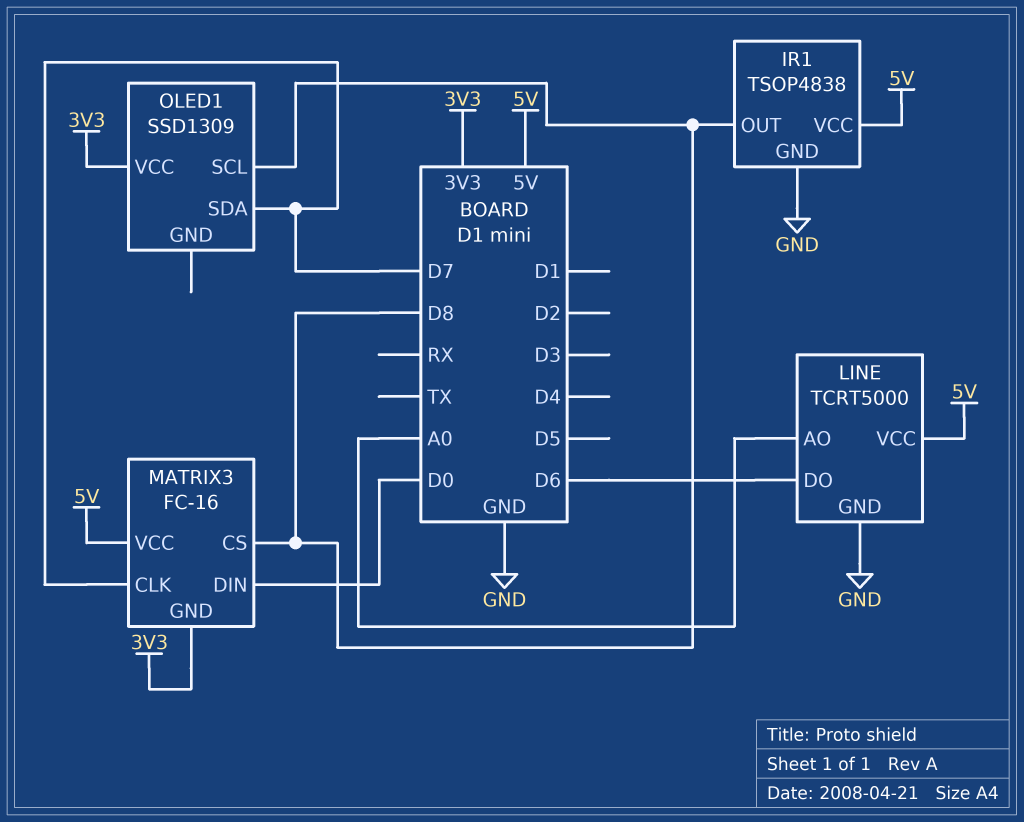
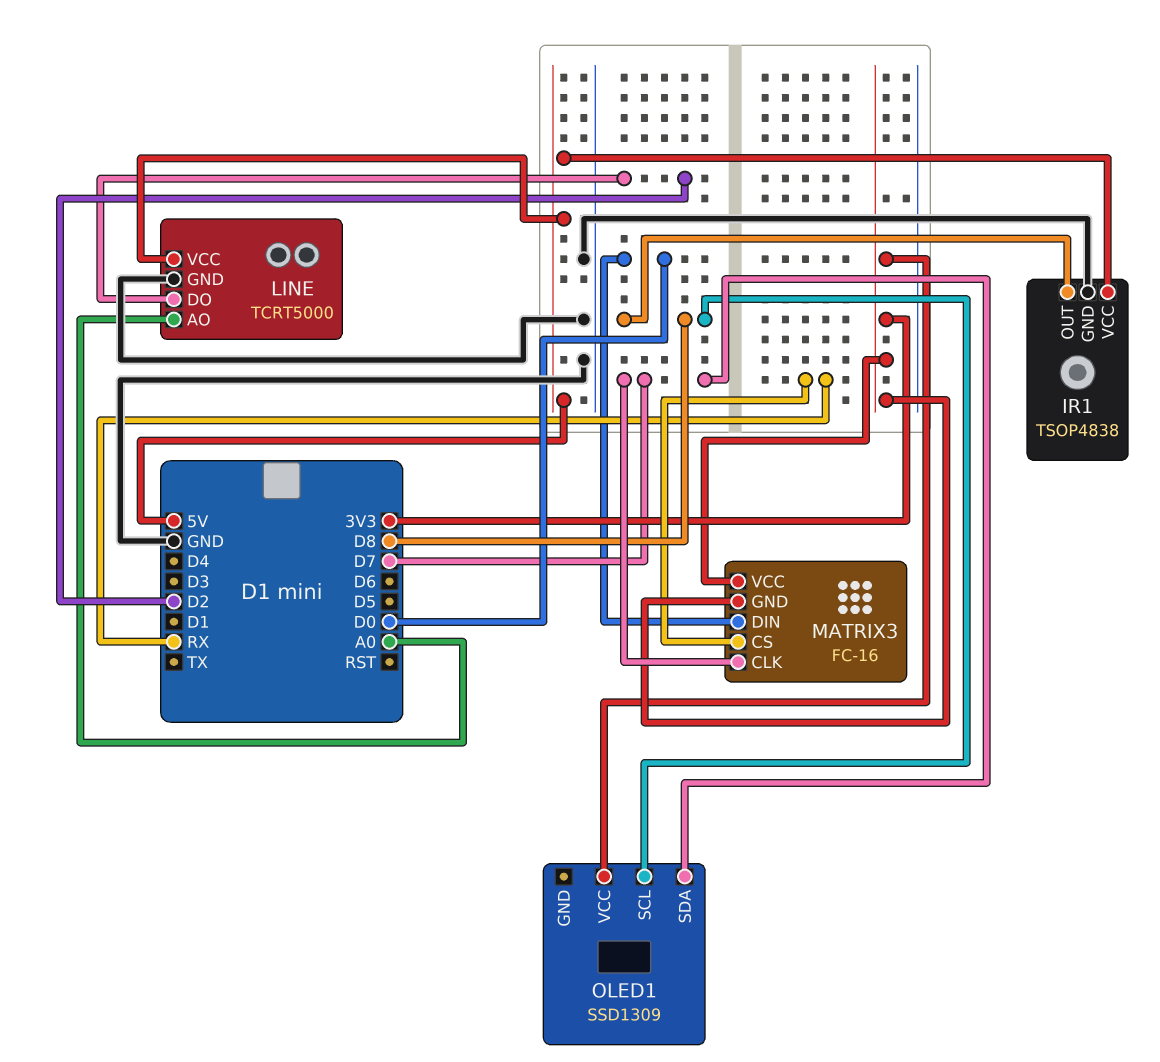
LINE pin DO: D6 -> D2
MATRIX3 pin CS: D8 -> RX
MATRIX3 pin VCC: 5V -> 3V3

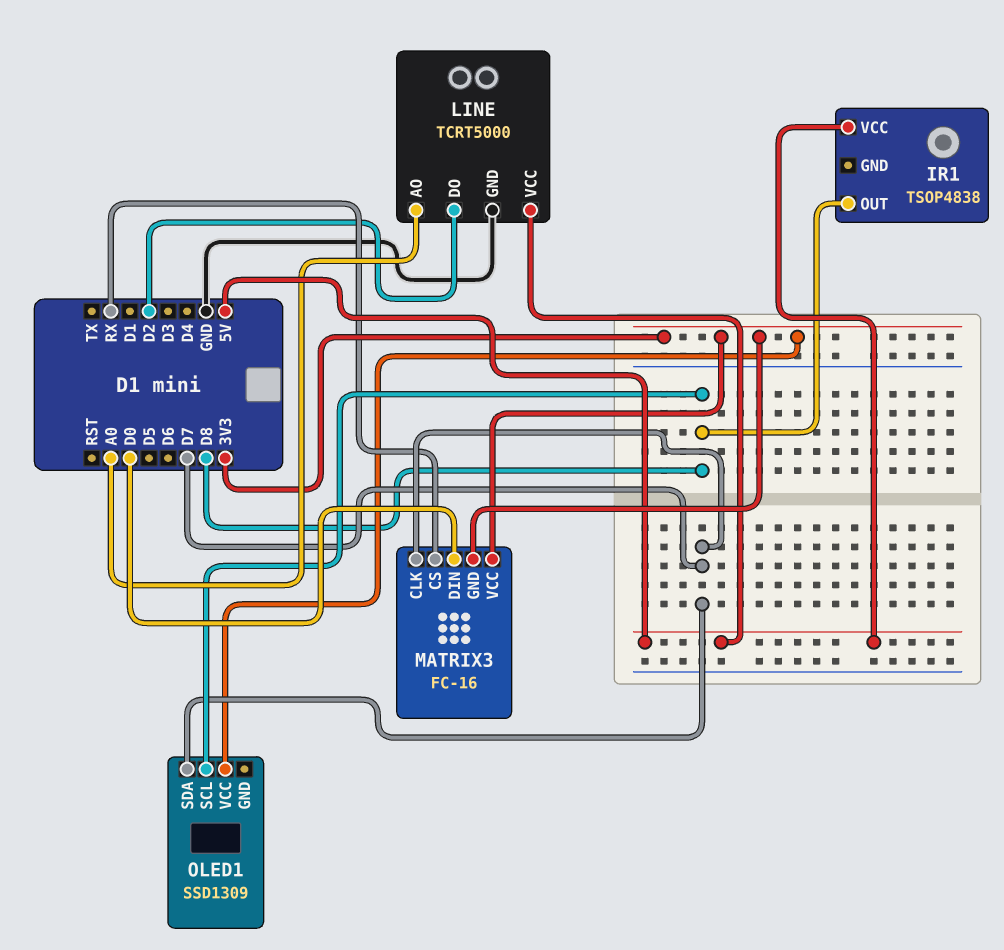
IR1 pin GND: GND -> none

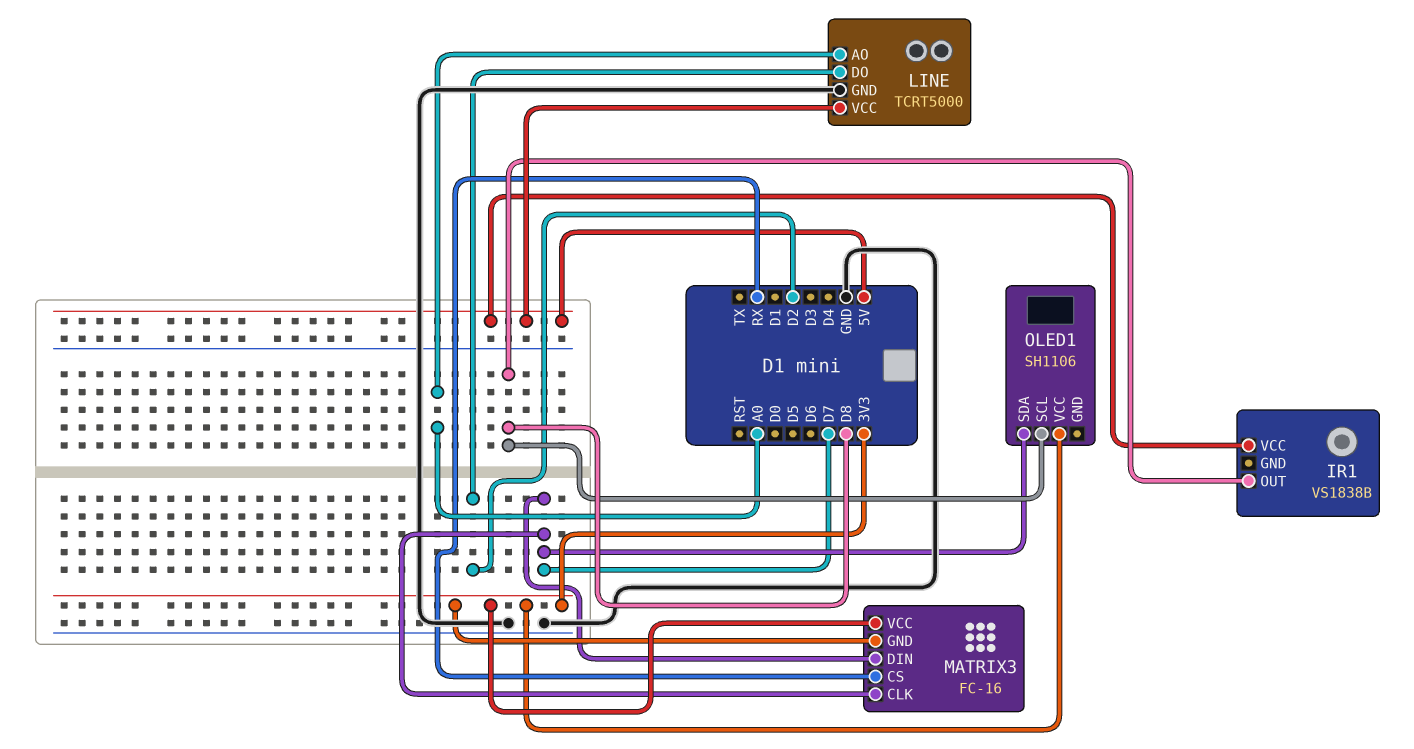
IR1: TSOP4838 -> VS1838B
MATRIX3 pin DIN: D0 -> D7
OLED1: SSD1309 -> SH1106

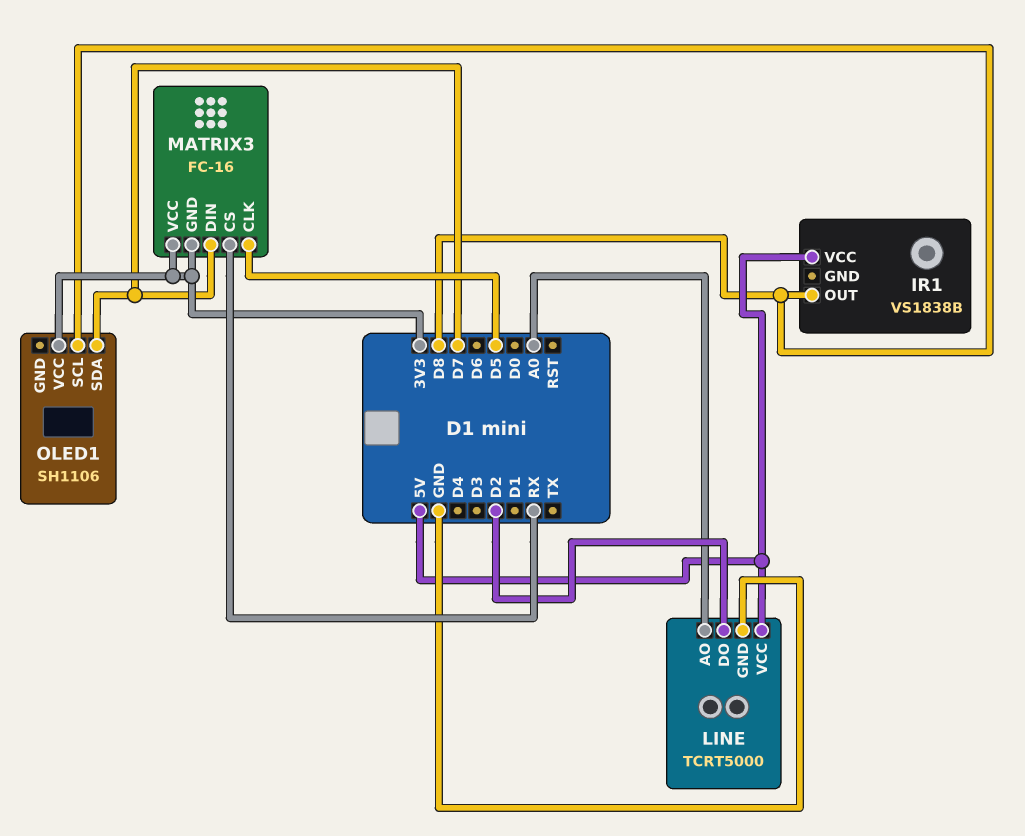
MATRIX3 pin CLK: D7 -> D5

